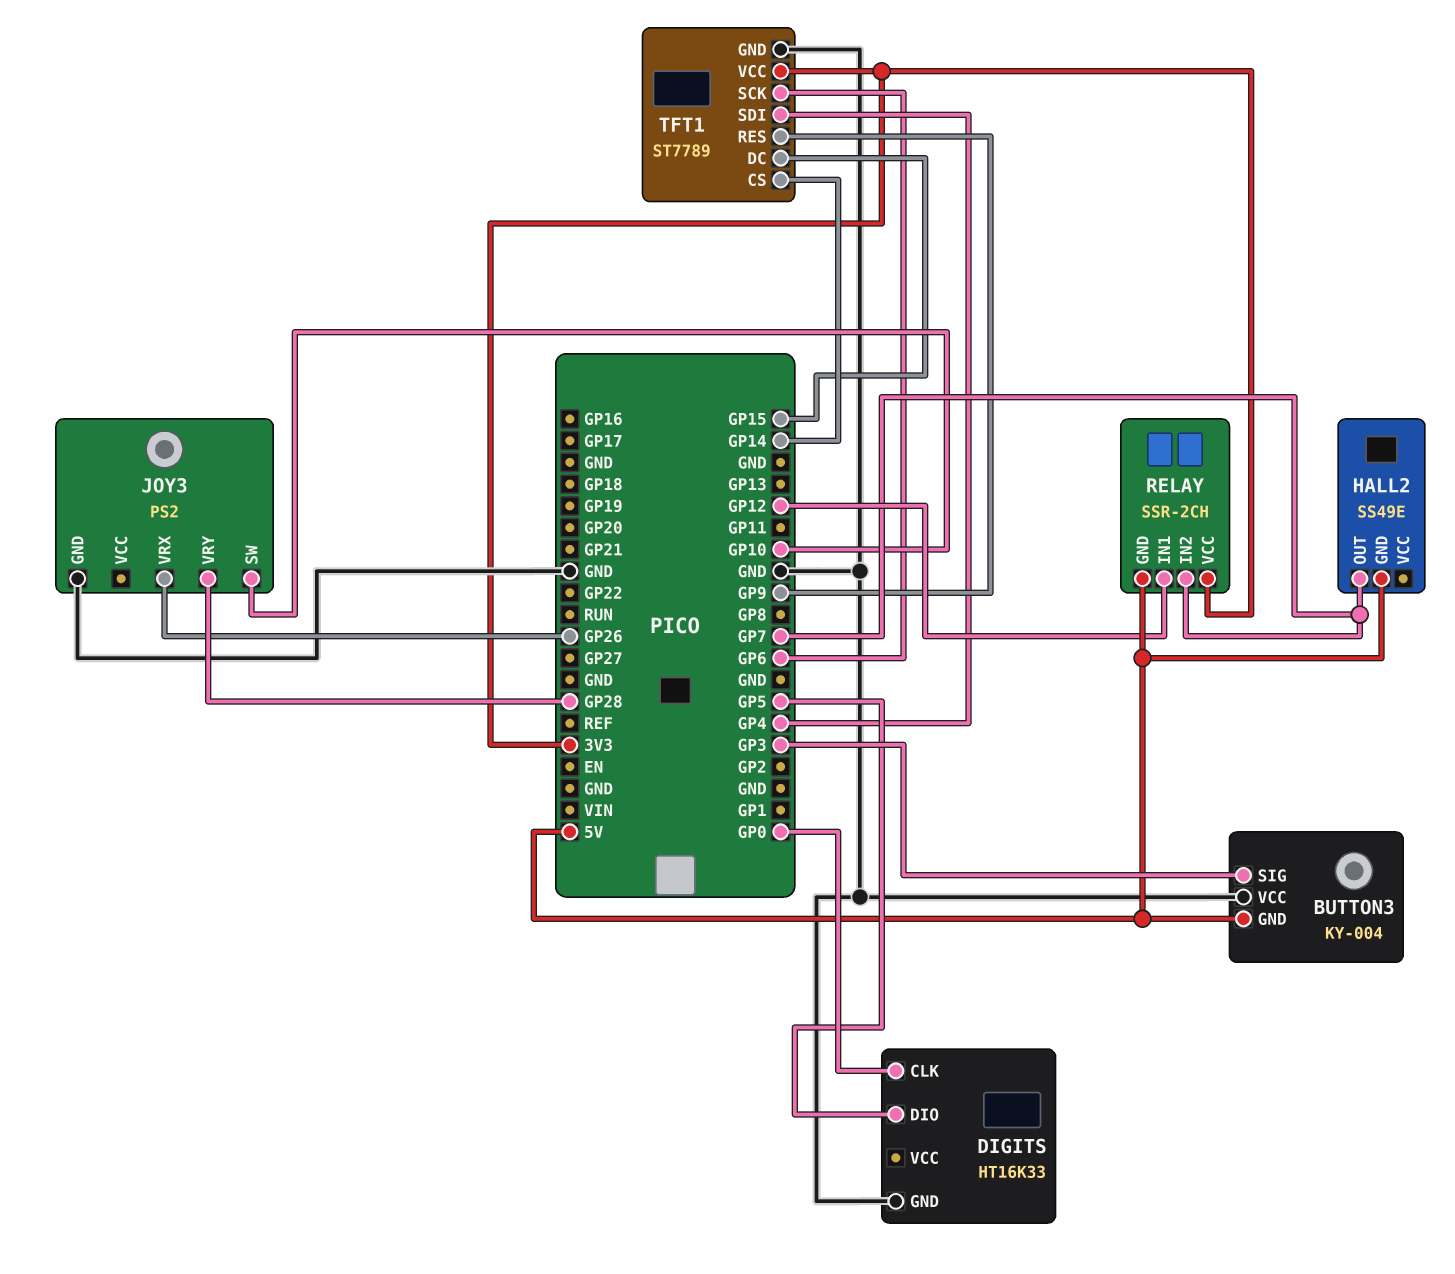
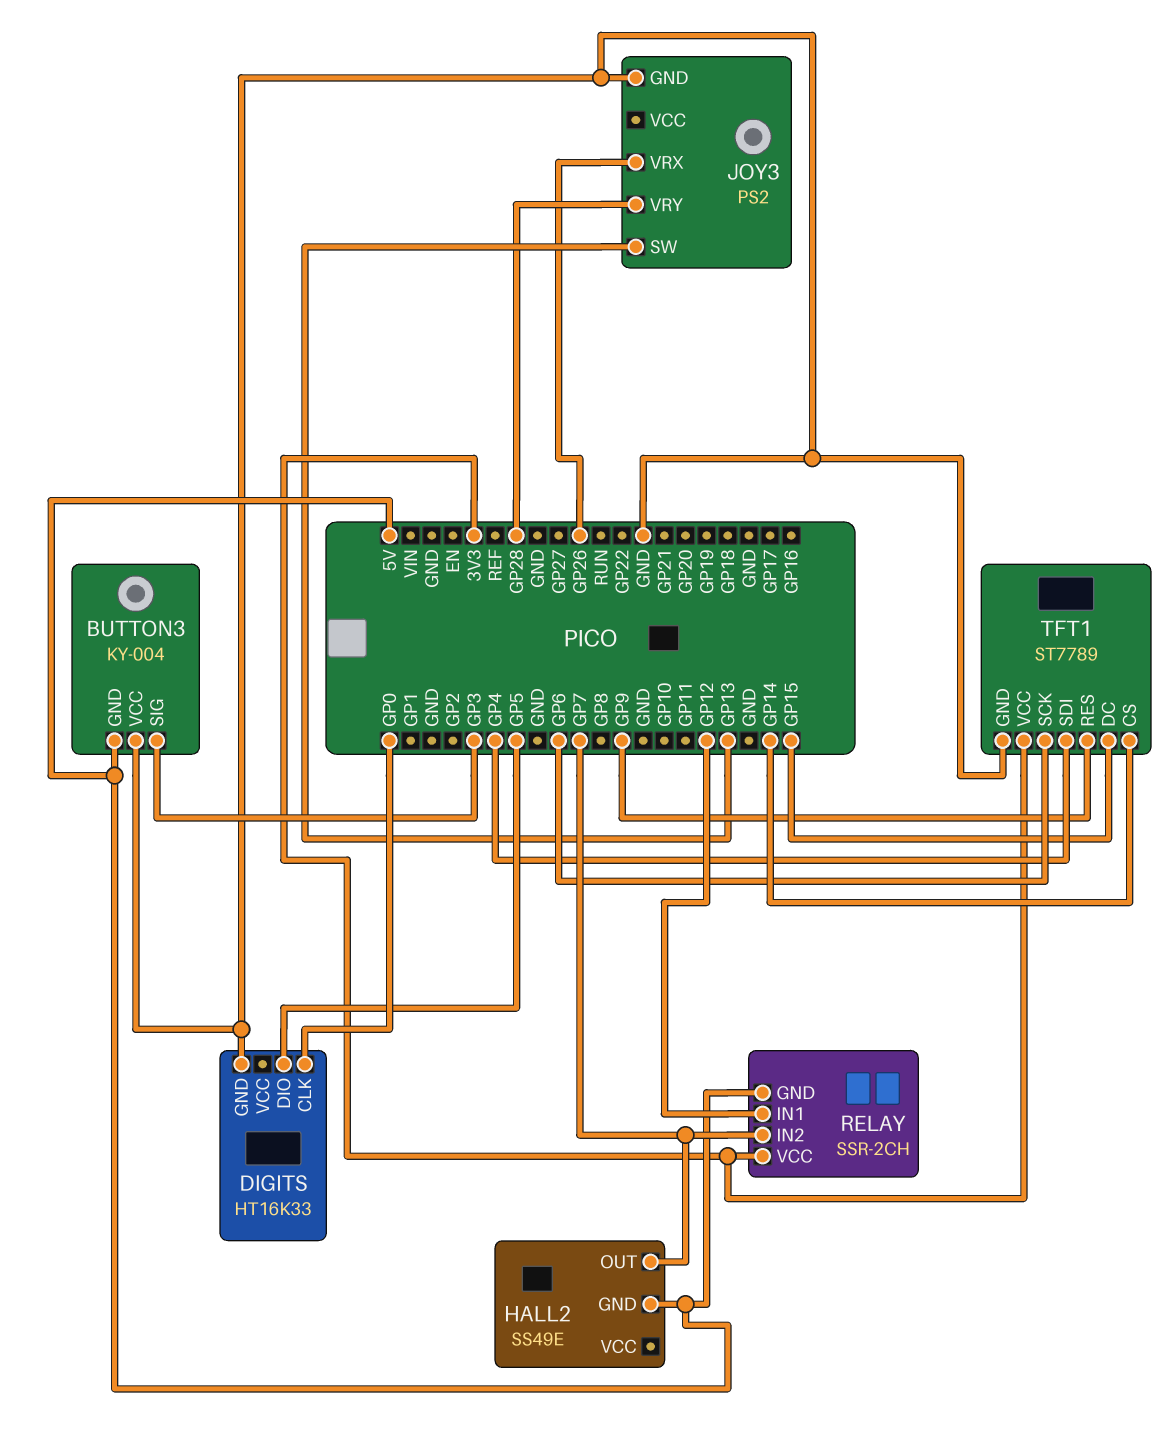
JOY3 pin SW: GP10 -> GP13

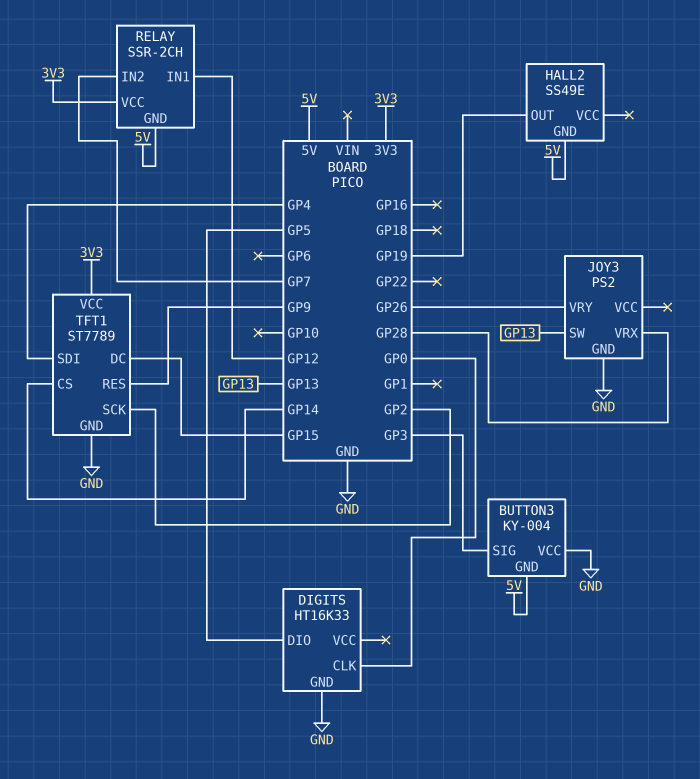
HALL2 pin OUT: GP7 -> GP19
JOY3 pin VRX: GP26 -> GP28
JOY3 pin VRY: GP28 -> GP26
TFT1 pin SCK: GP6 -> GP2

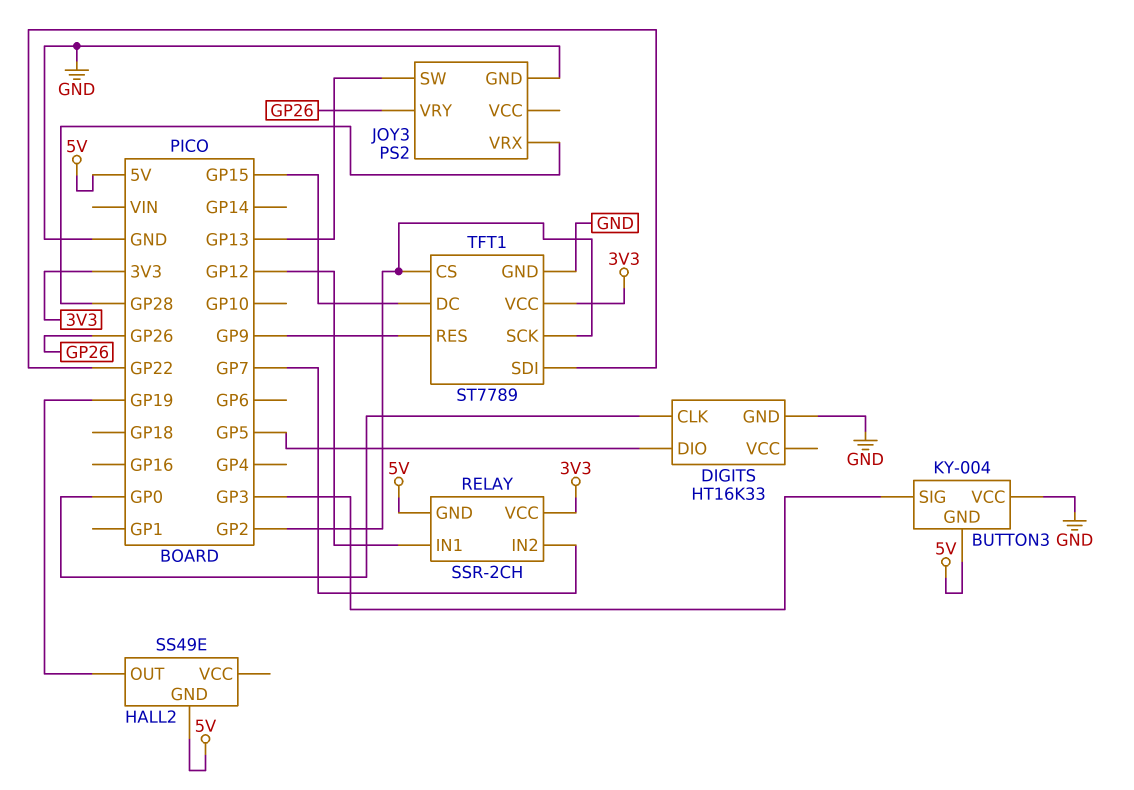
TFT1 pin CS: GP14 -> GP2
TFT1 pin SDI: GP4 -> GP22

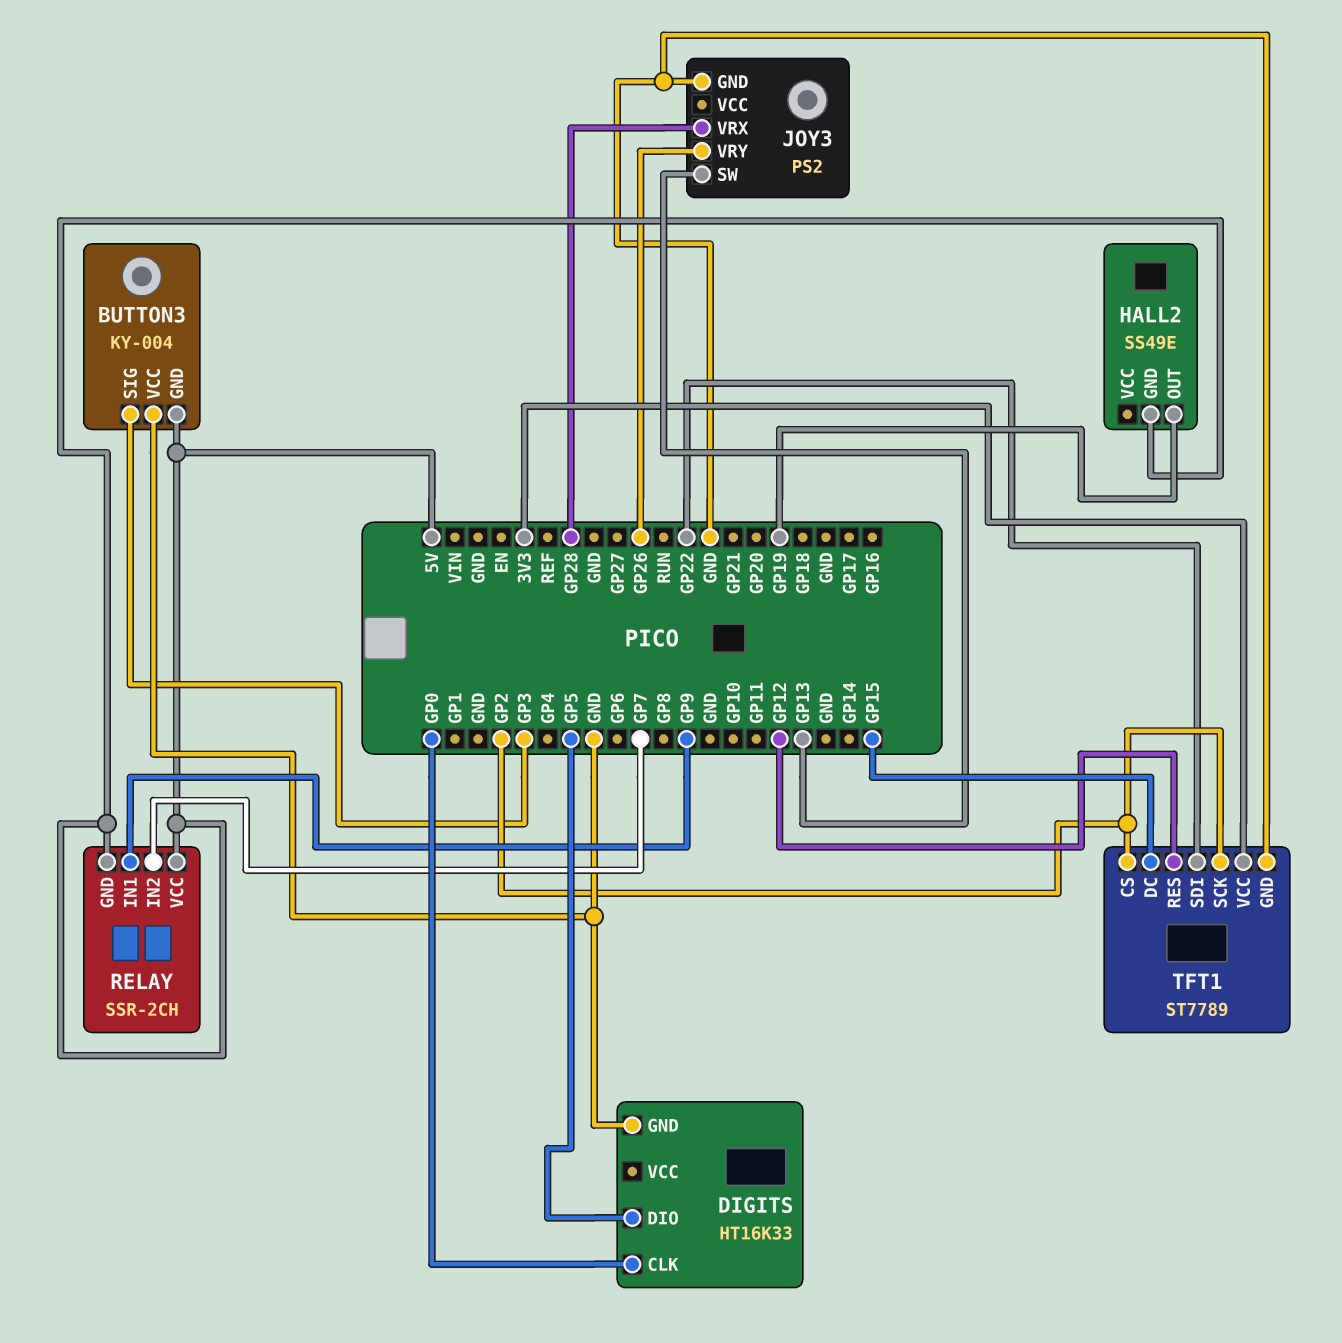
RELAY pin IN1: GP12 -> GP9
RELAY pin VCC: 3V3 -> 5V
TFT1 pin RES: GP9 -> GP12

